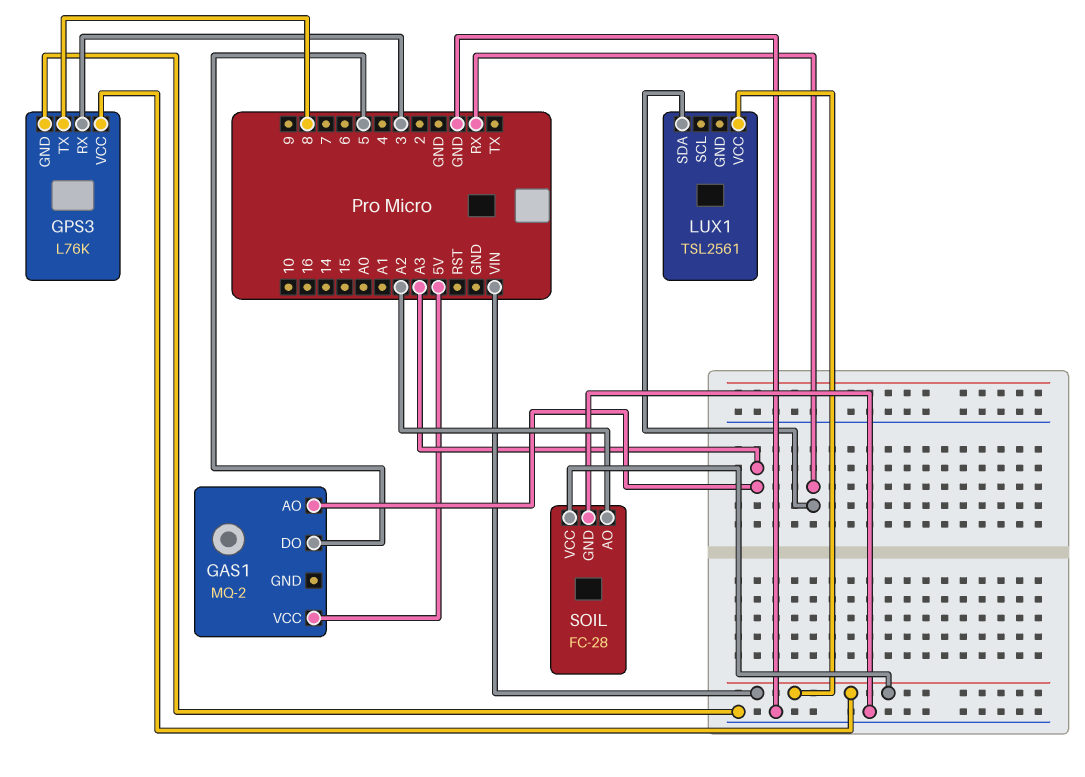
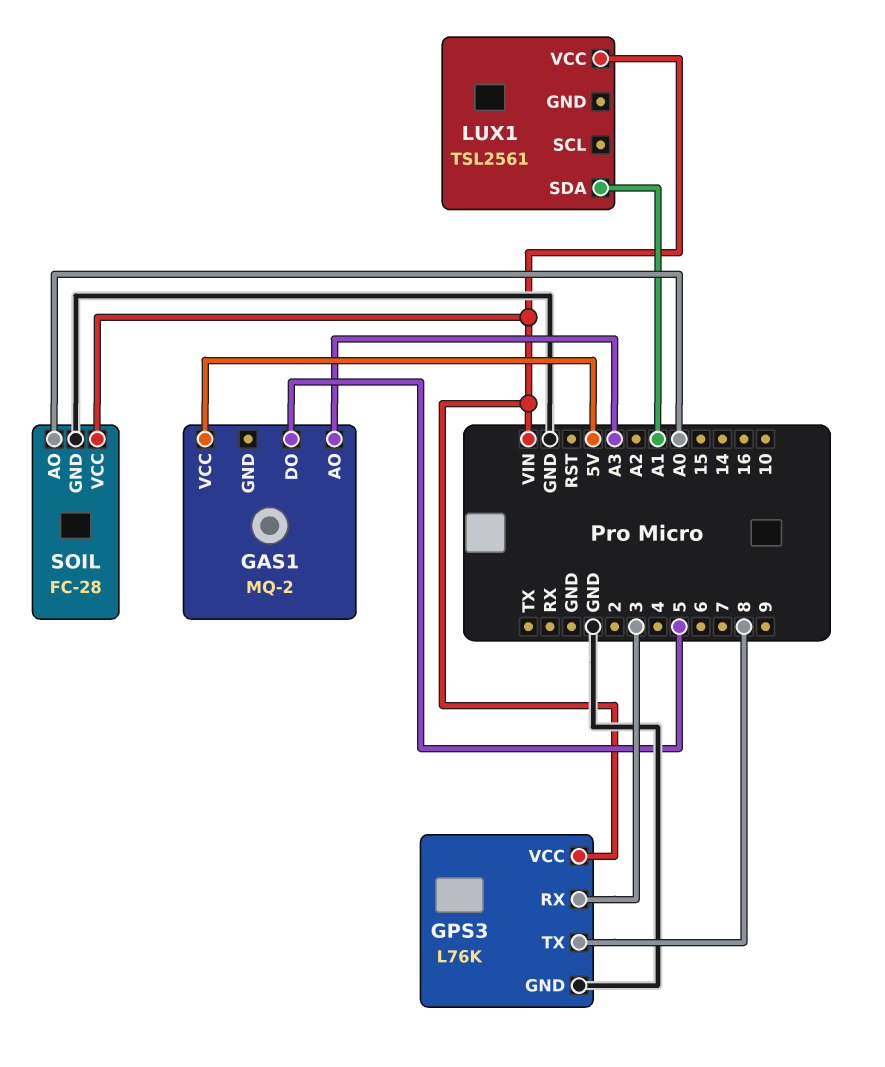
LUX1 pin SDA: RX -> A1
SOIL pin AO: A2 -> A0

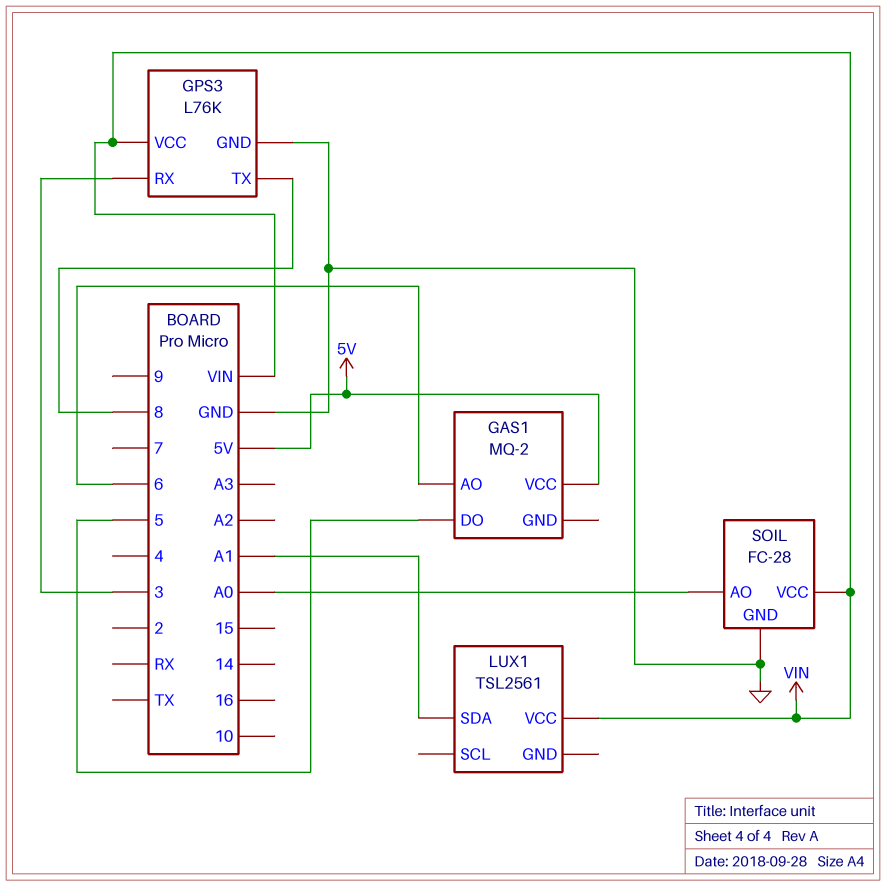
GAS1 pin AO: A3 -> 6

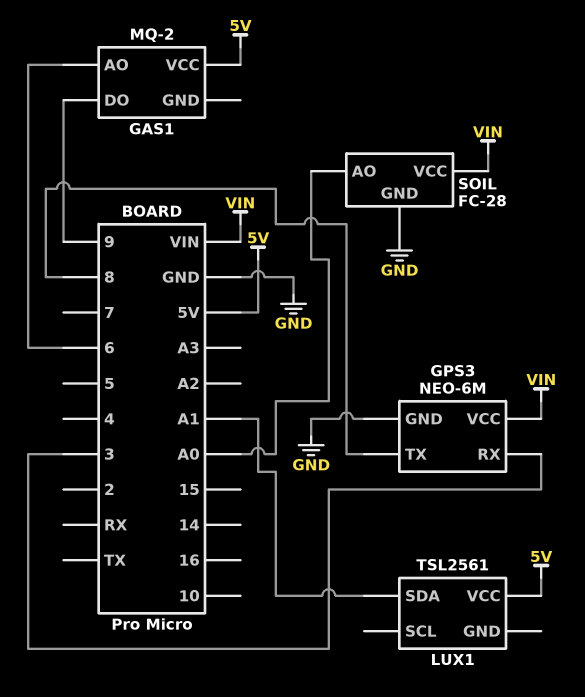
GAS1 pin DO: 5 -> 9
GPS3: L76K -> NEO-6M
LUX1 pin VCC: VIN -> 5V

